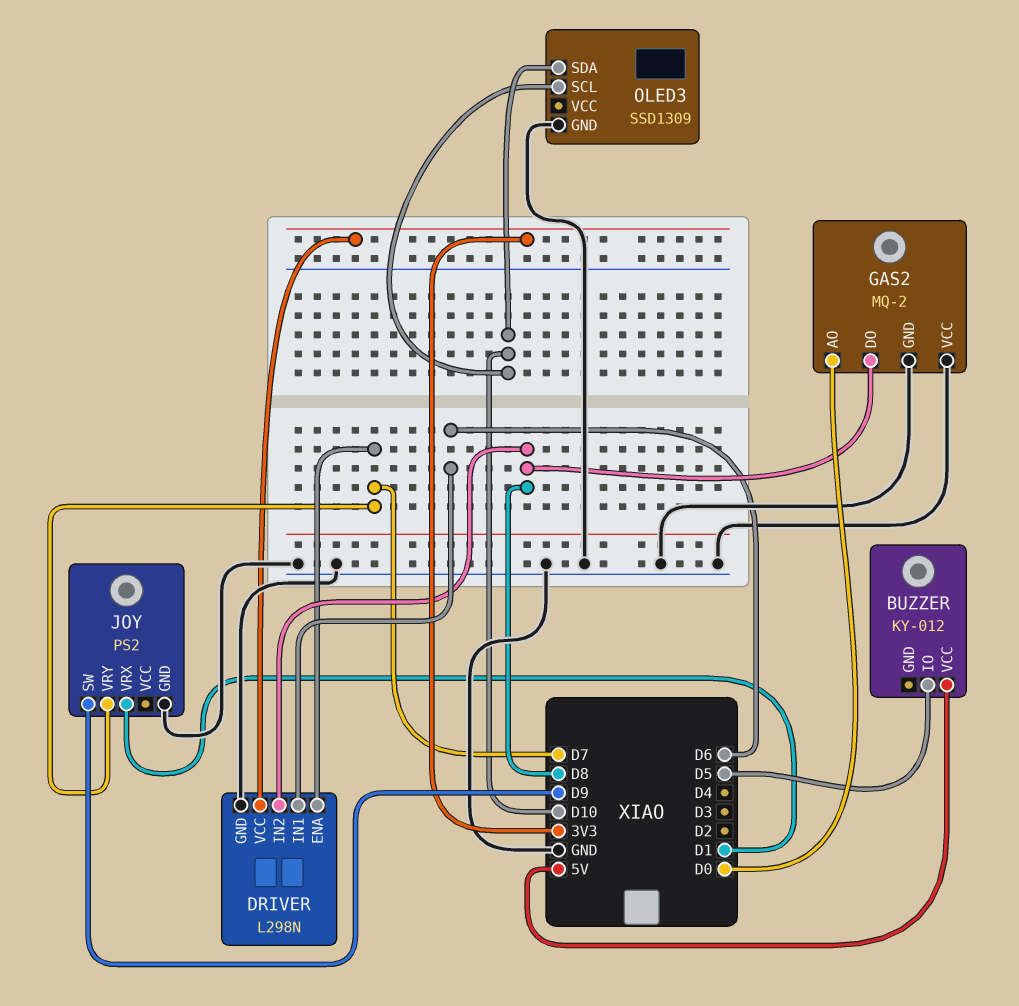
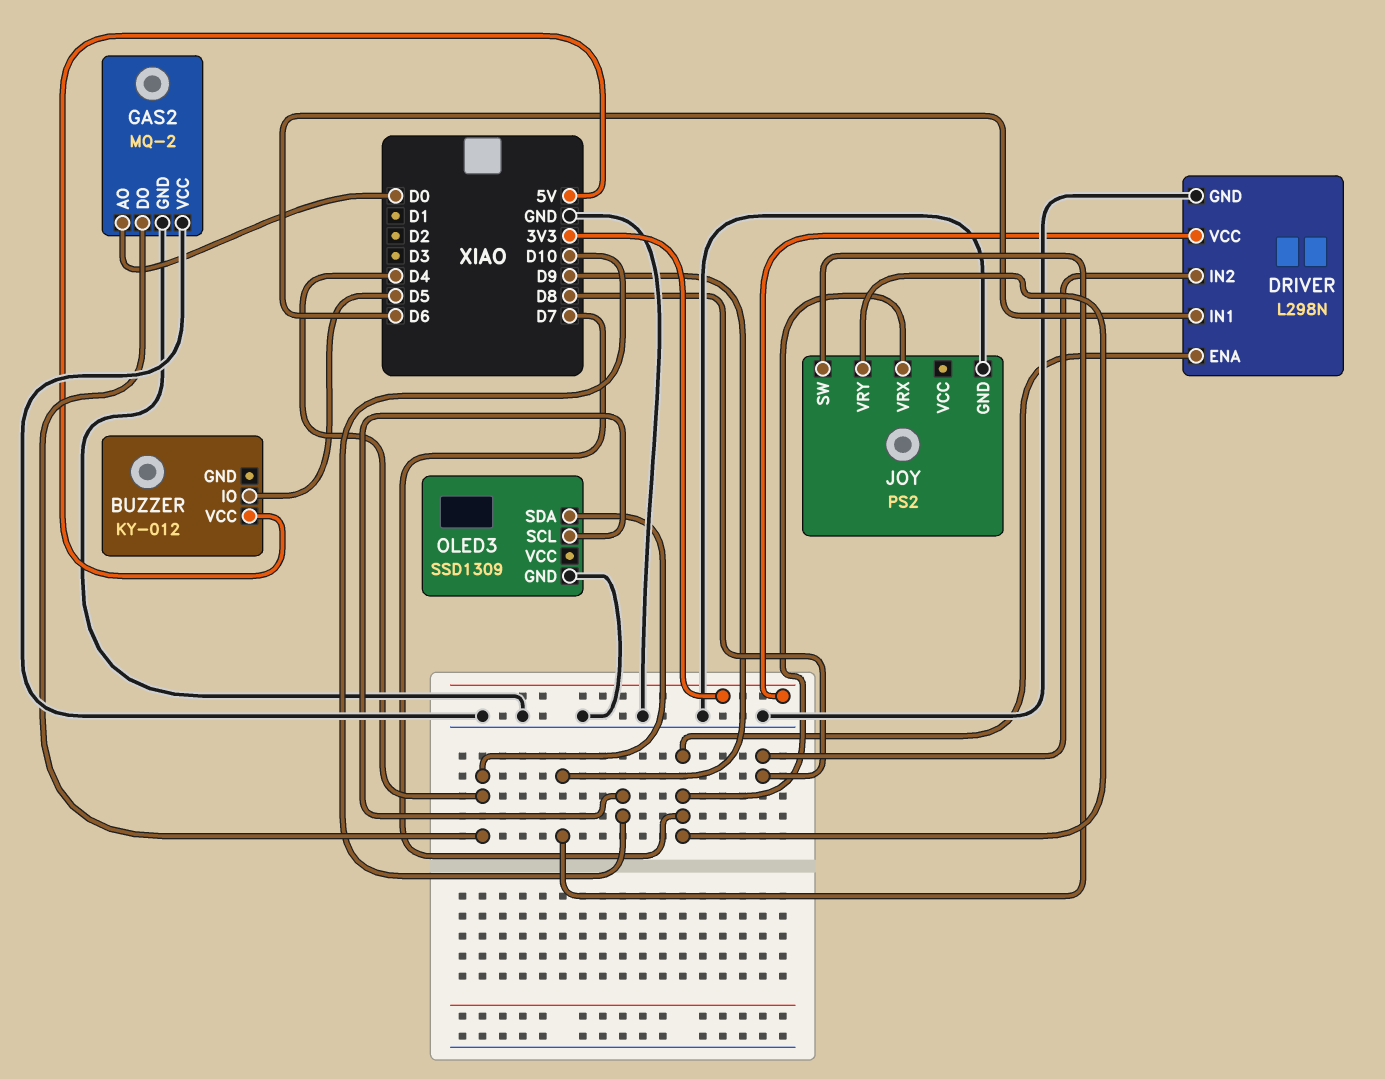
GAS2 pin DO: D8 -> D4
JOY pin VRX: D1 -> D7
OLED3 pin SDA: D10 -> D4

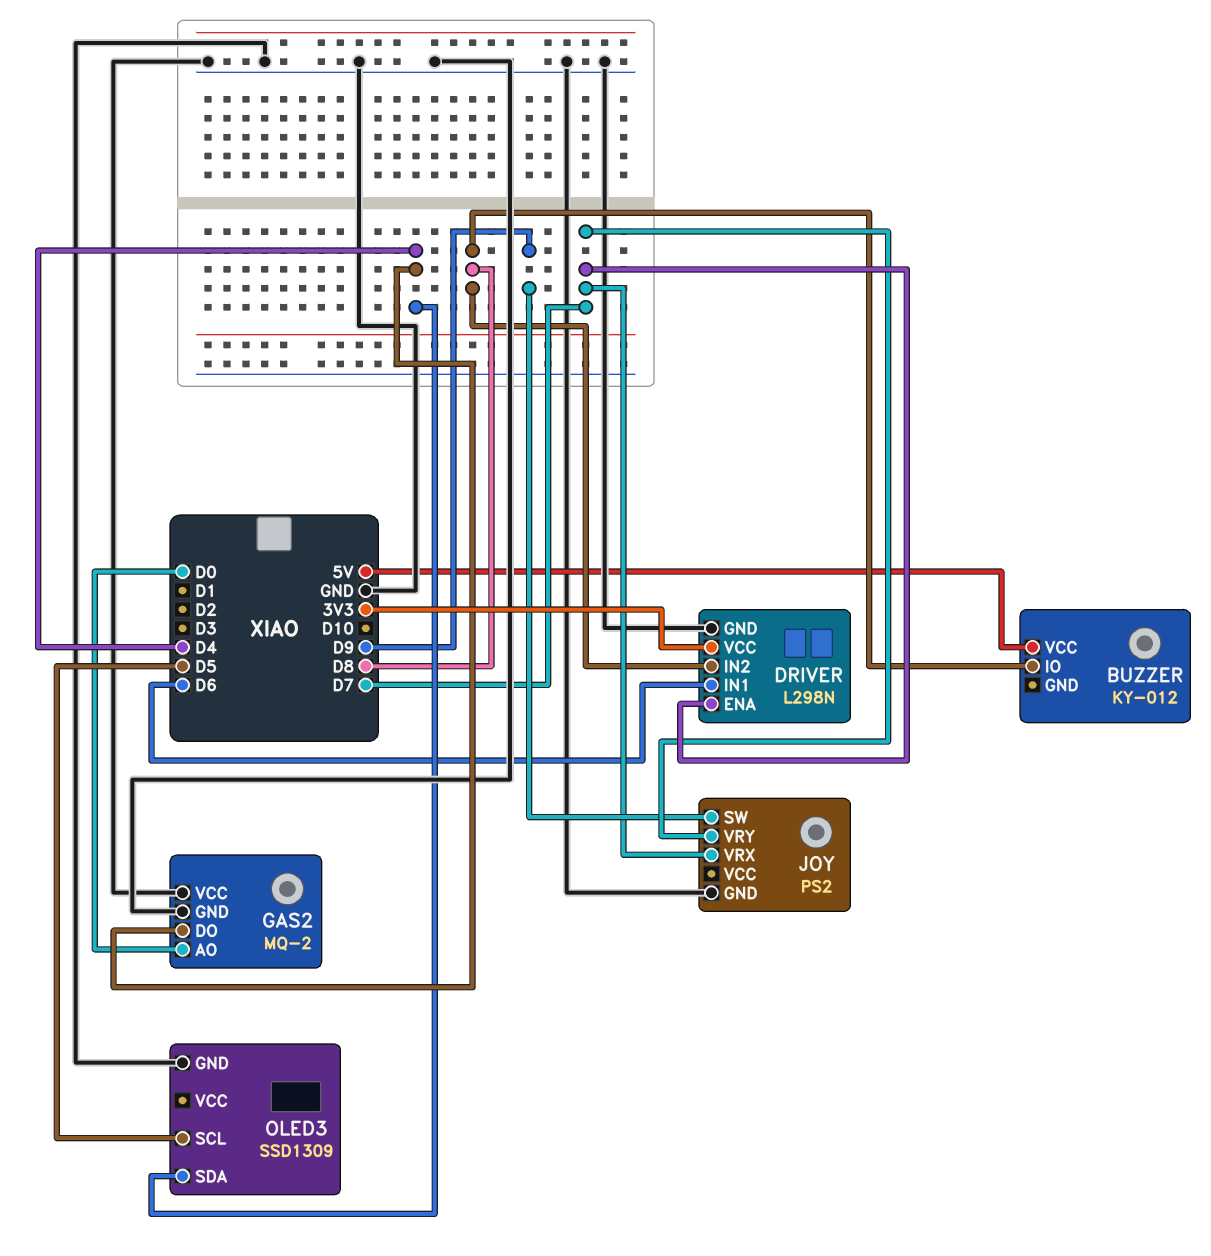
BUZZER pin IO: D5 -> D8
OLED3 pin SCL: D10 -> D5

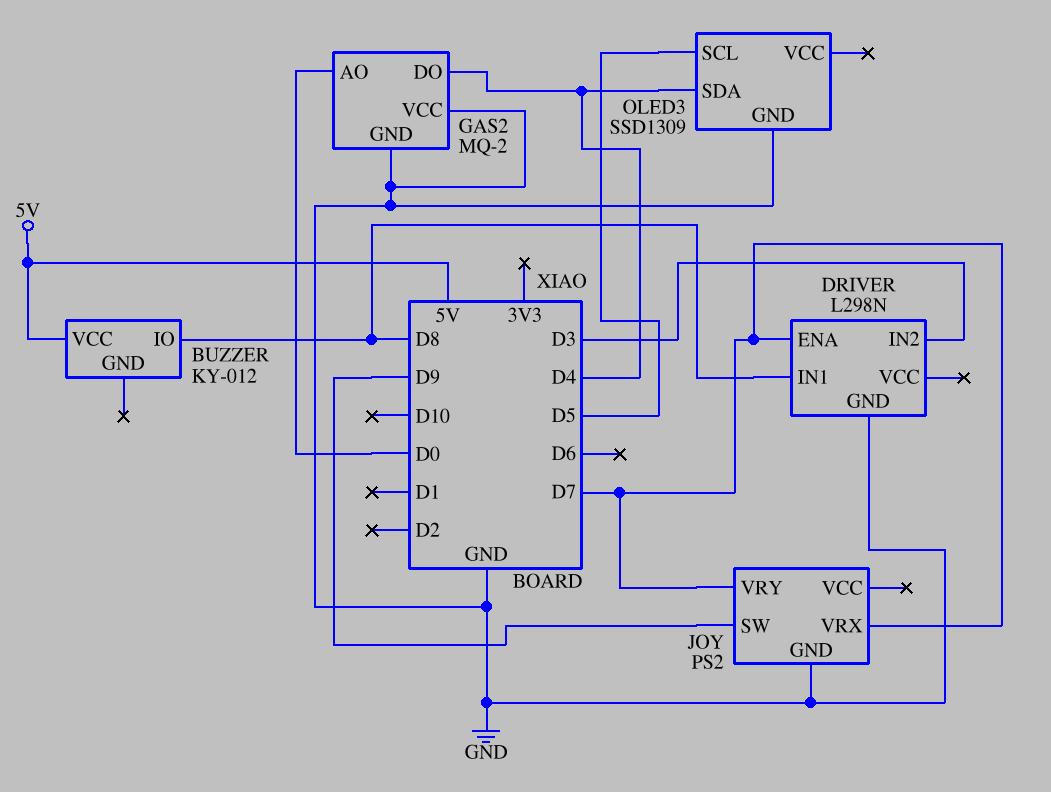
DRIVER pin IN1: D6 -> D8
DRIVER pin IN2: D8 -> D3
DRIVER pin VCC: 3V3 -> none

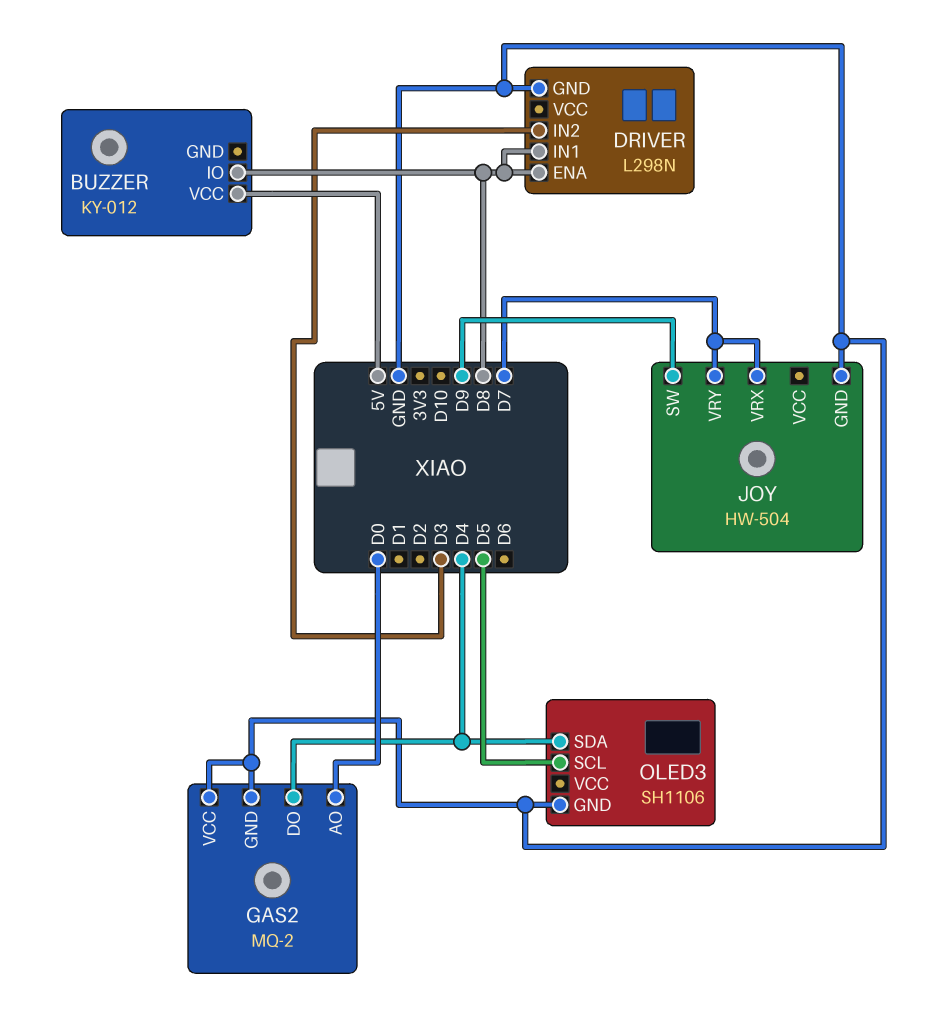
DRIVER pin ENA: D7 -> D8
JOY: PS2 -> HW-504
OLED3: SSD1309 -> SH1106

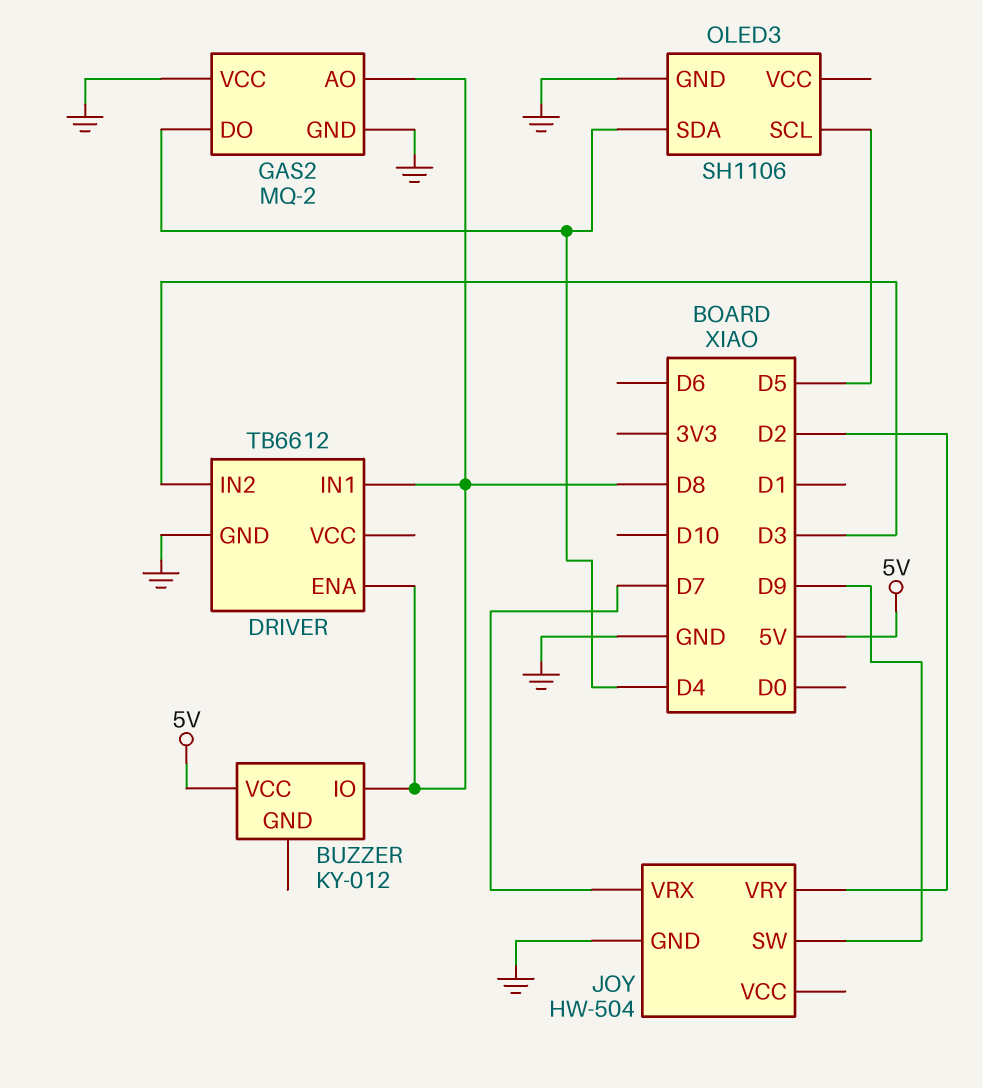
DRIVER: L298N -> TB6612
GAS2 pin AO: D0 -> D8
JOY pin VRY: D7 -> D2

